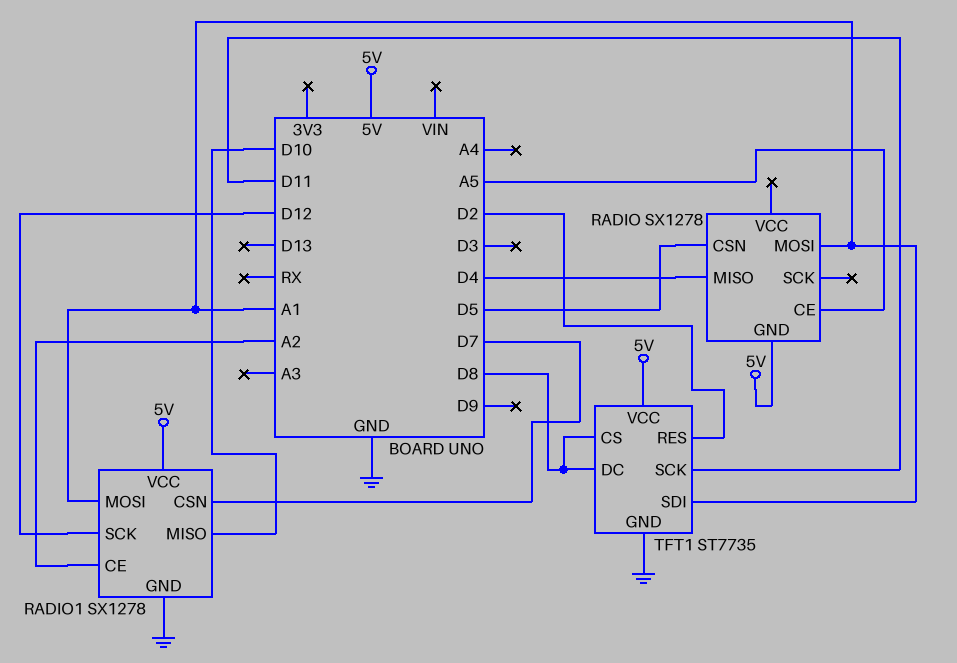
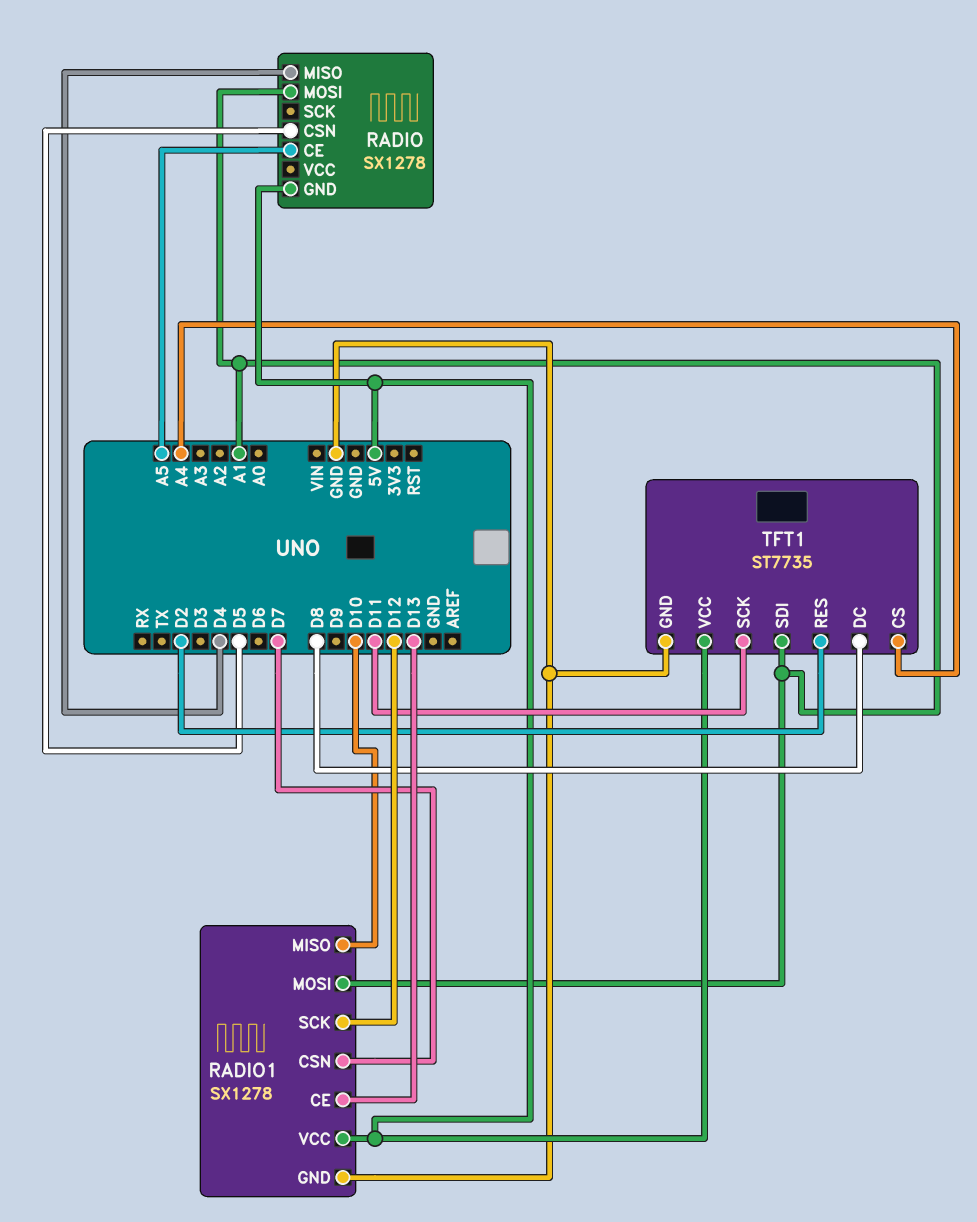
RADIO1 pin CE: A2 -> D13
TFT1 pin CS: D8 -> A4

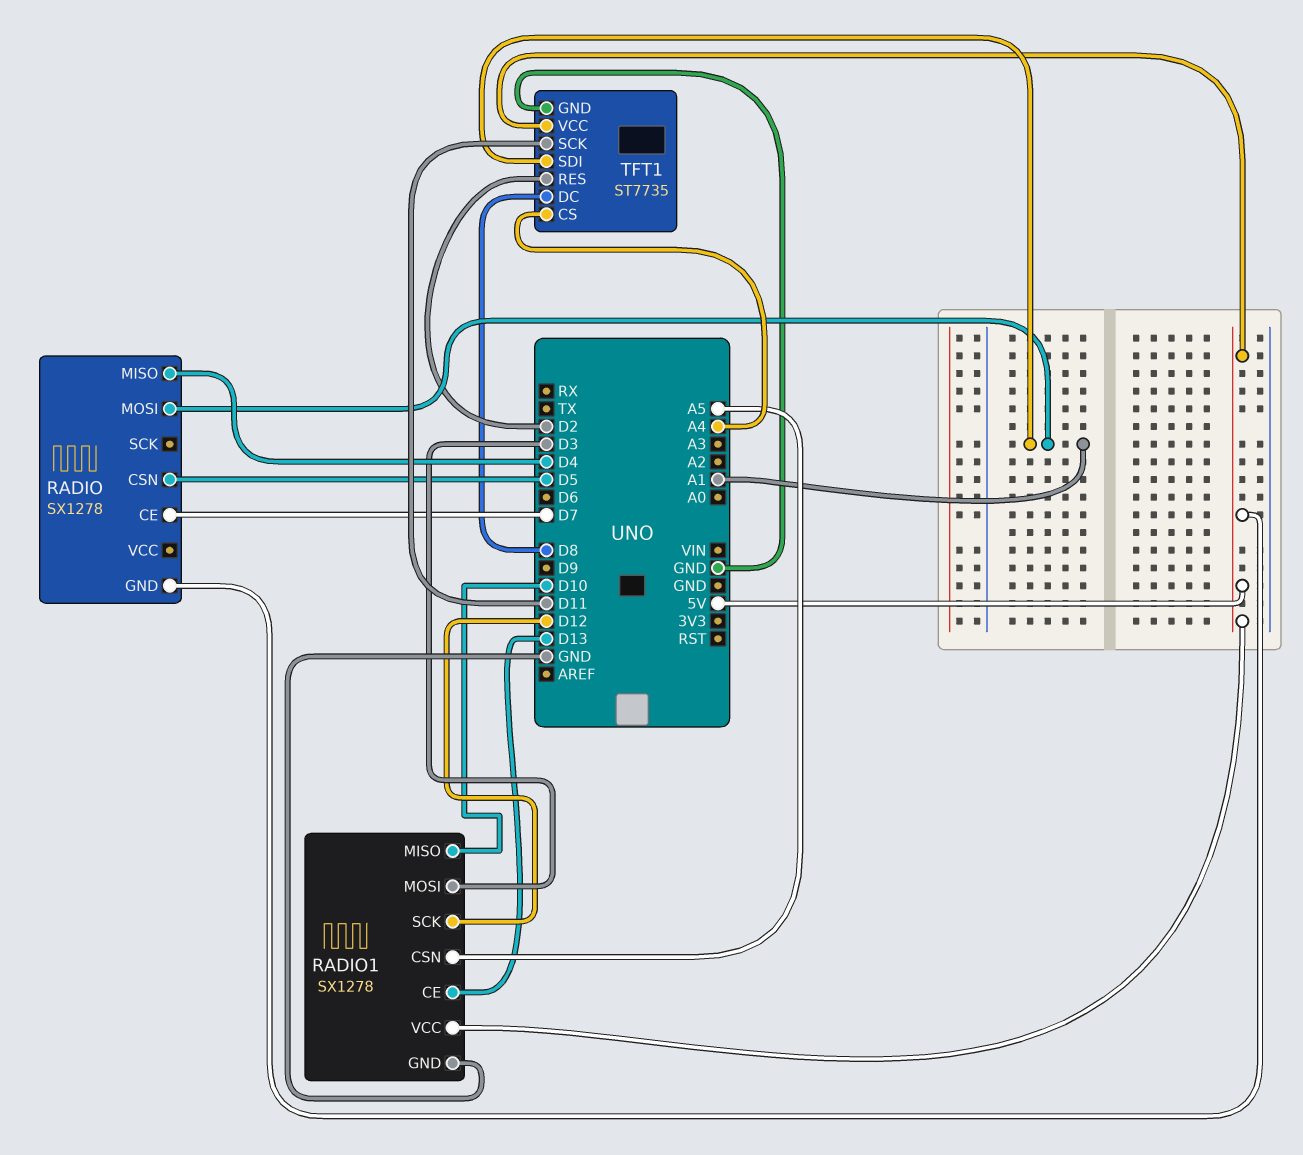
RADIO pin CE: A5 -> D7
RADIO1 pin CSN: D7 -> A5
RADIO1 pin MOSI: A1 -> D3

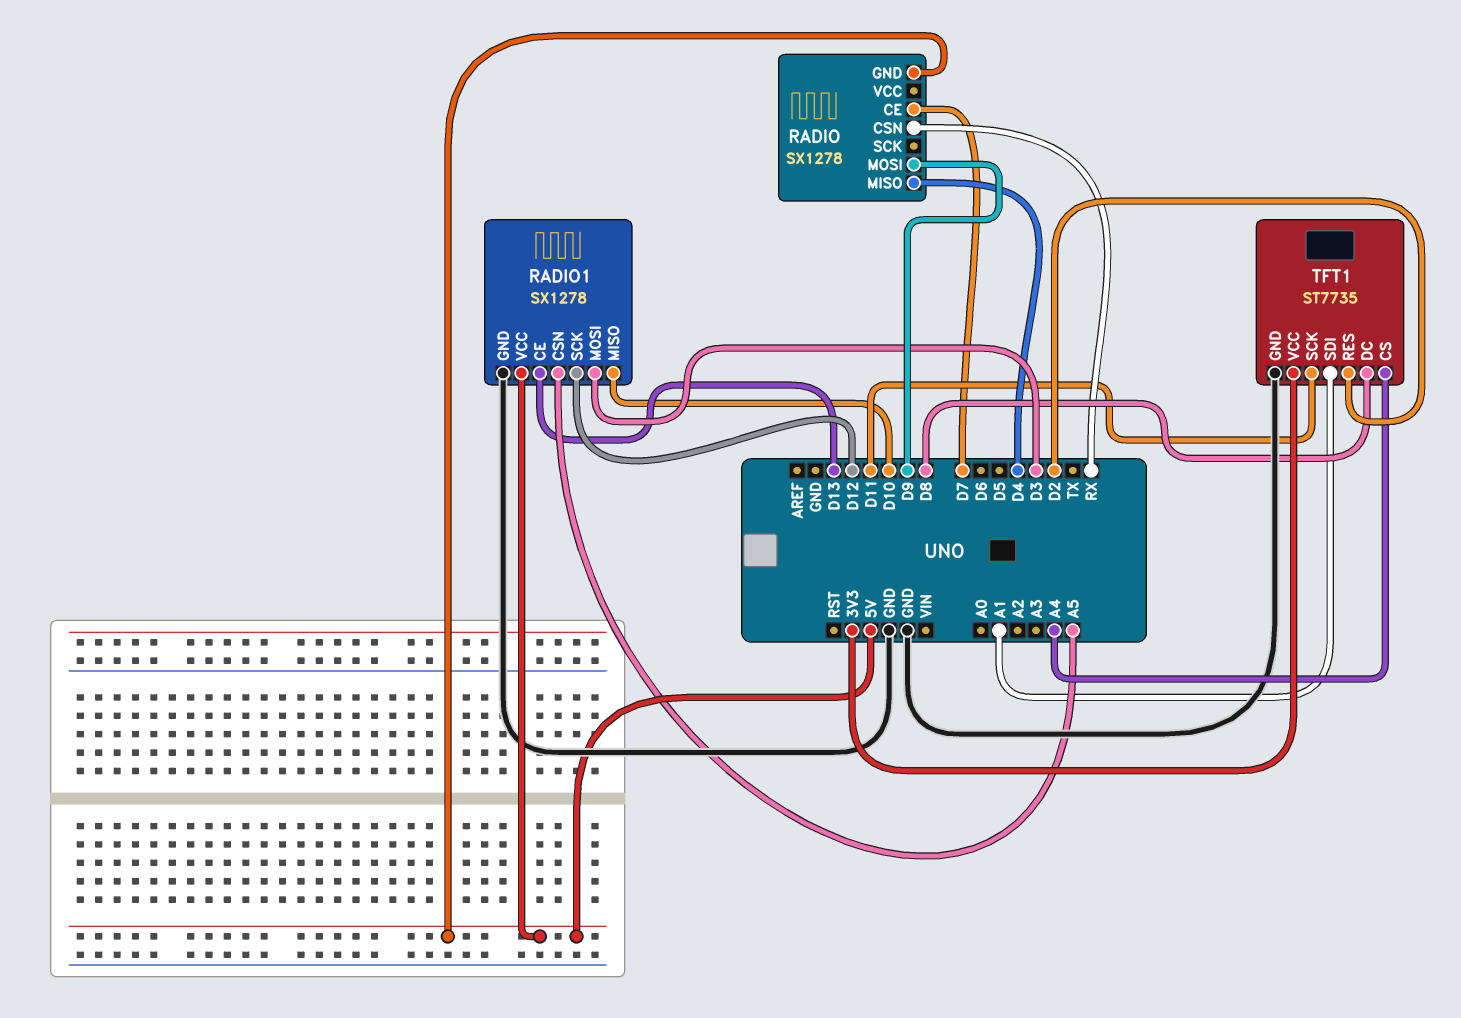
RADIO pin CSN: D5 -> RX
RADIO pin MOSI: A1 -> D9
TFT1 pin VCC: 5V -> 3V3

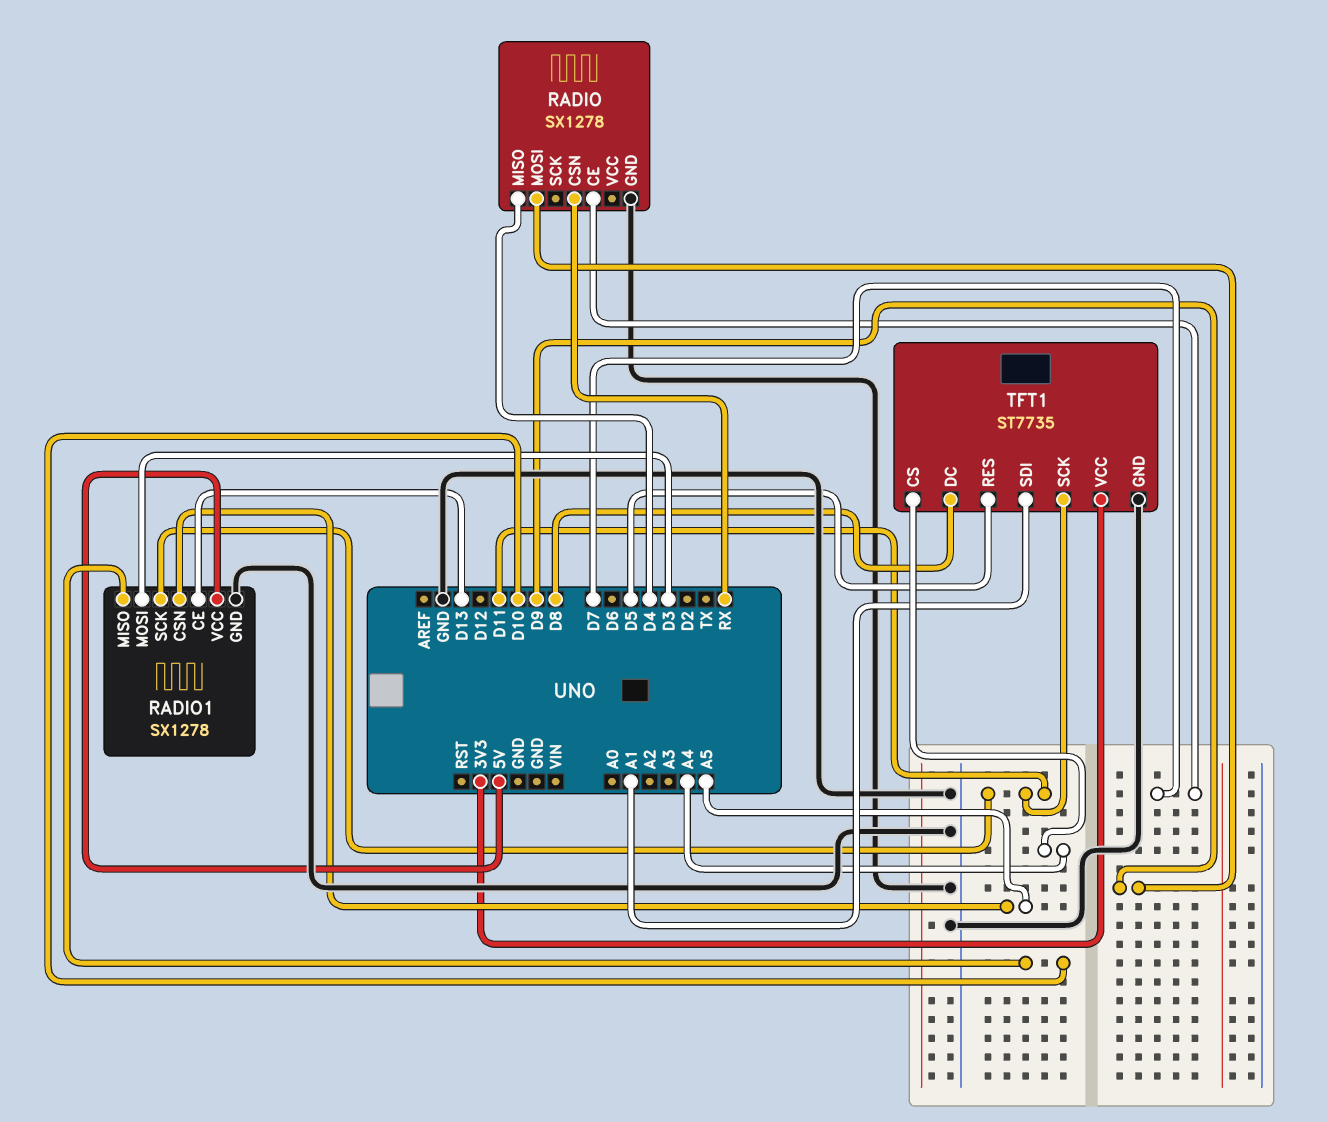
RADIO pin GND: 5V -> GND
RADIO1 pin SCK: D12 -> D11
TFT1 pin RES: D2 -> D5

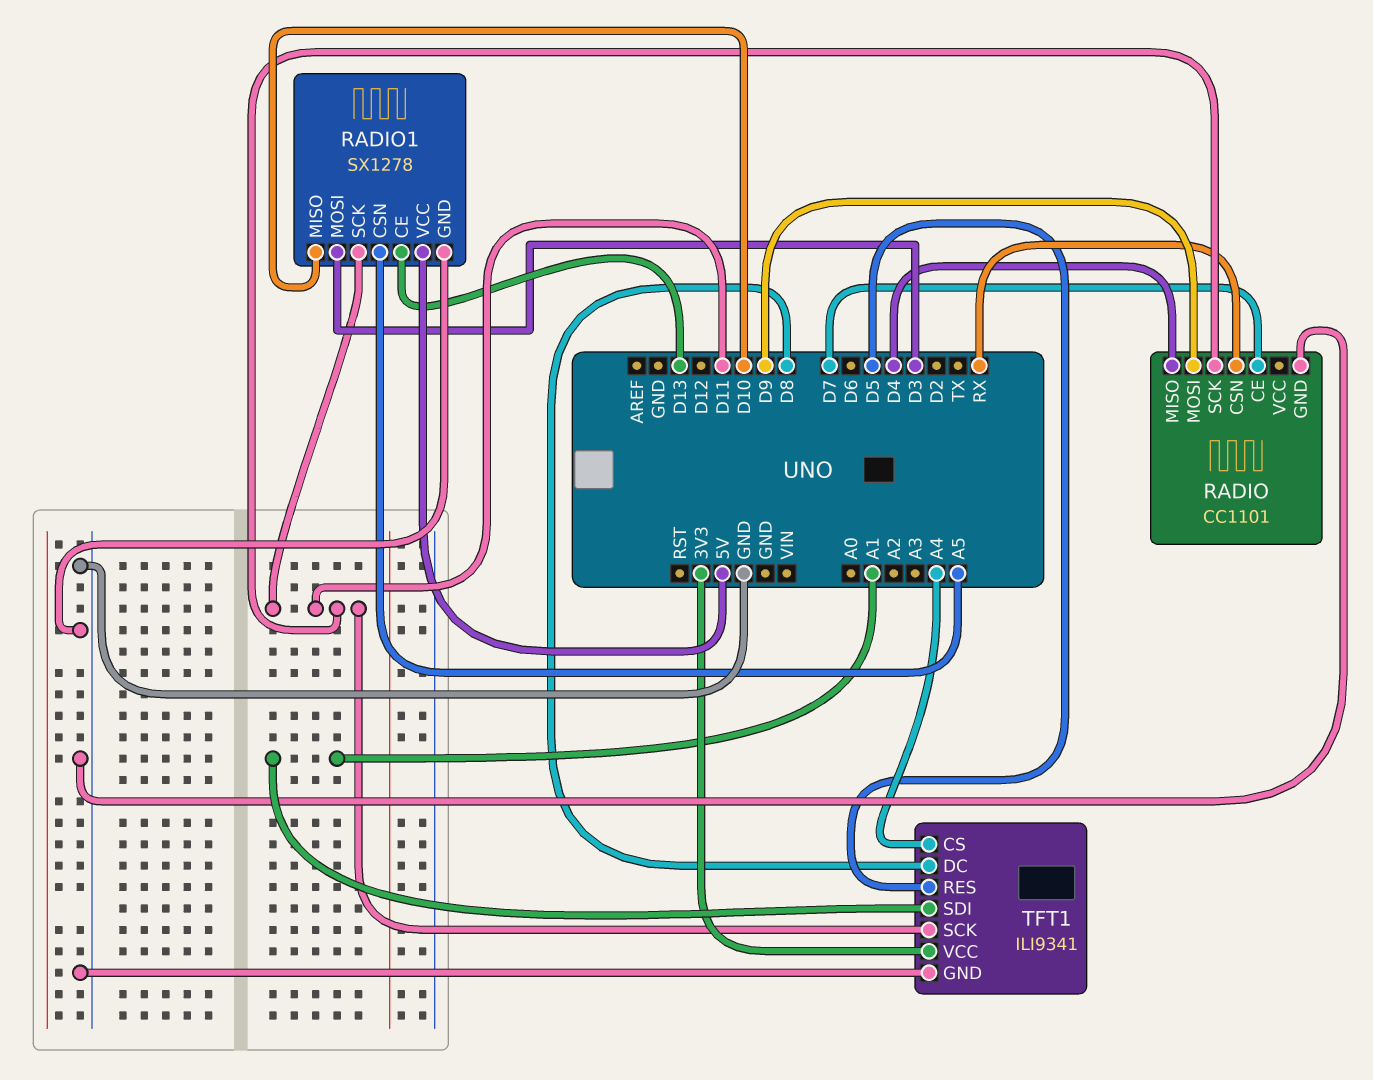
RADIO: SX1278 -> CC1101
RADIO pin SCK: none -> D11
TFT1: ST7735 -> ILI9341

